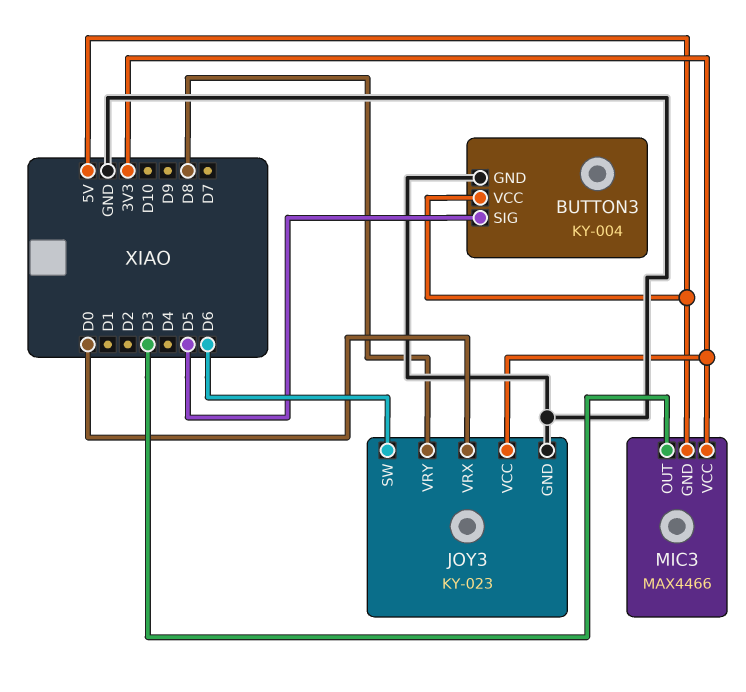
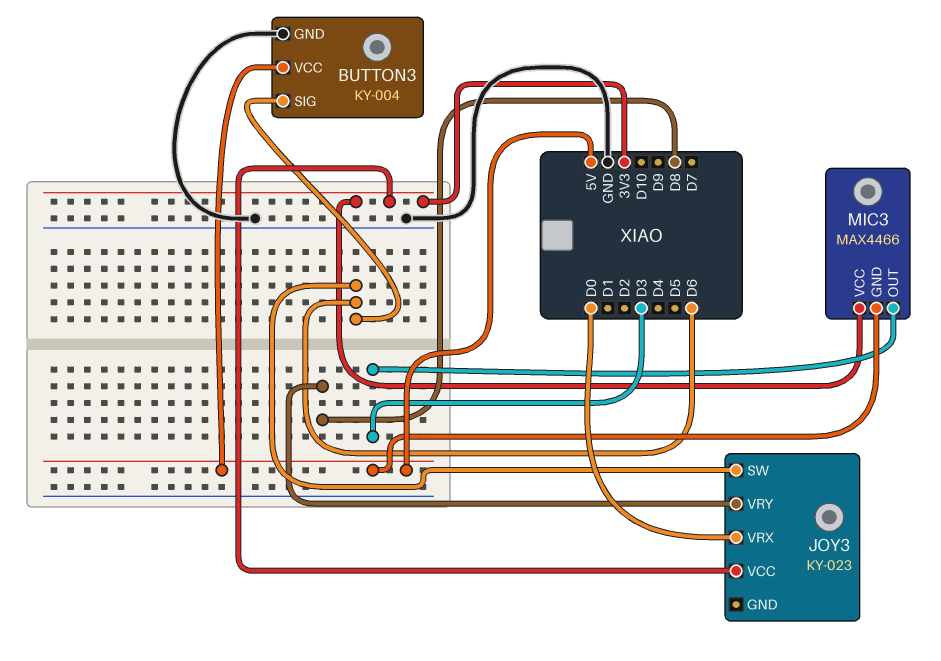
BUTTON3 pin SIG: D5 -> D6
JOY3 pin GND: GND -> none

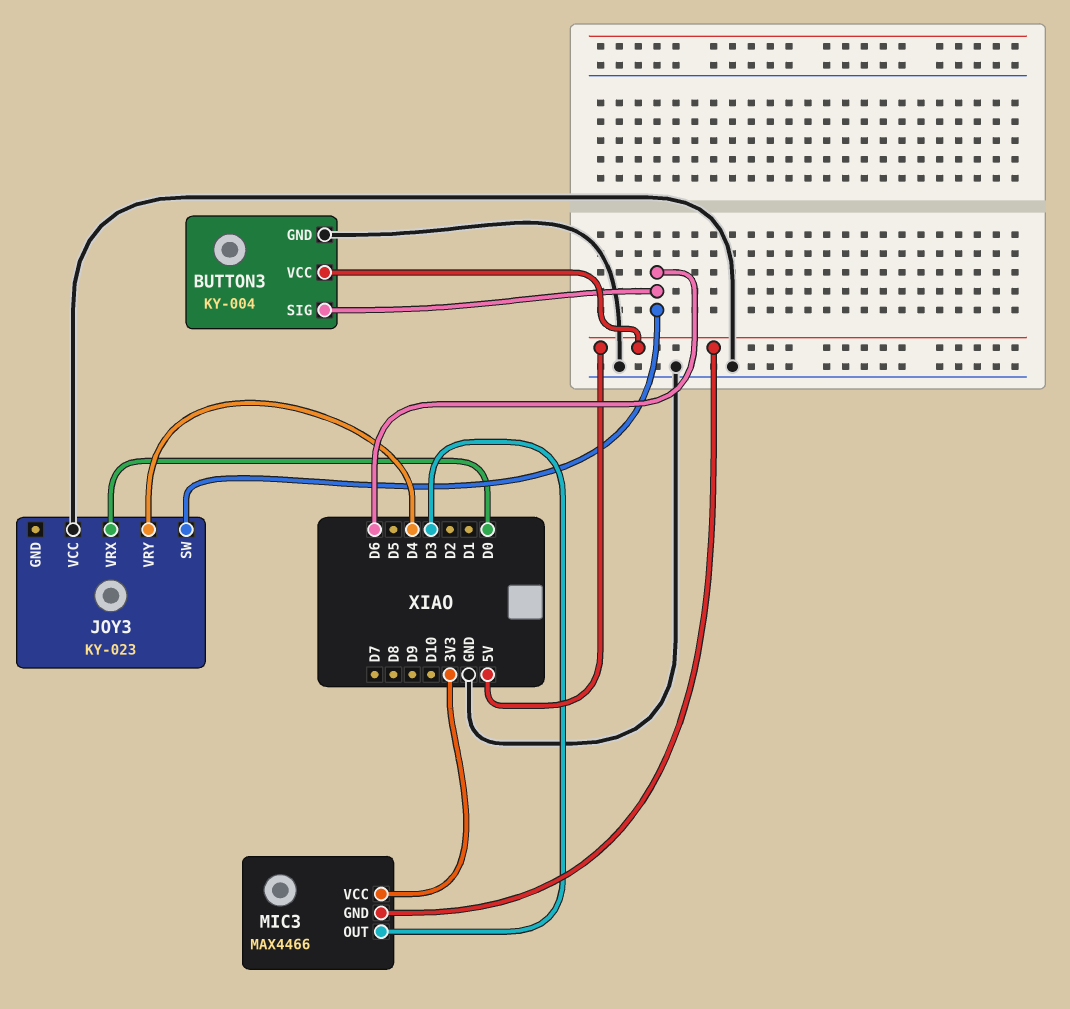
JOY3 pin VCC: 3V3 -> GND
JOY3 pin VRY: D8 -> D4

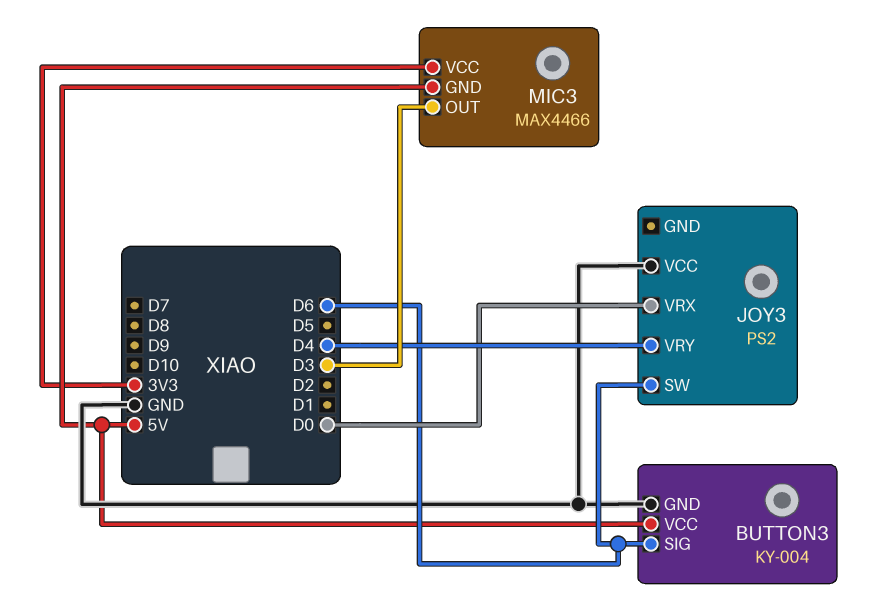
JOY3: KY-023 -> PS2

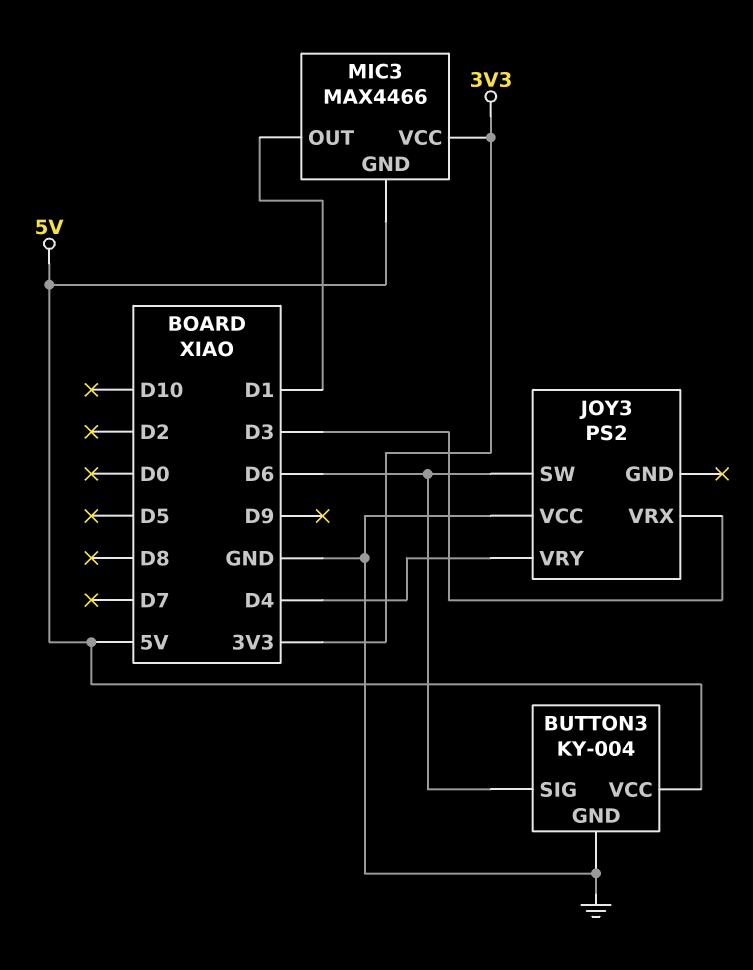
JOY3 pin VRX: D0 -> D3
MIC3 pin OUT: D3 -> D1

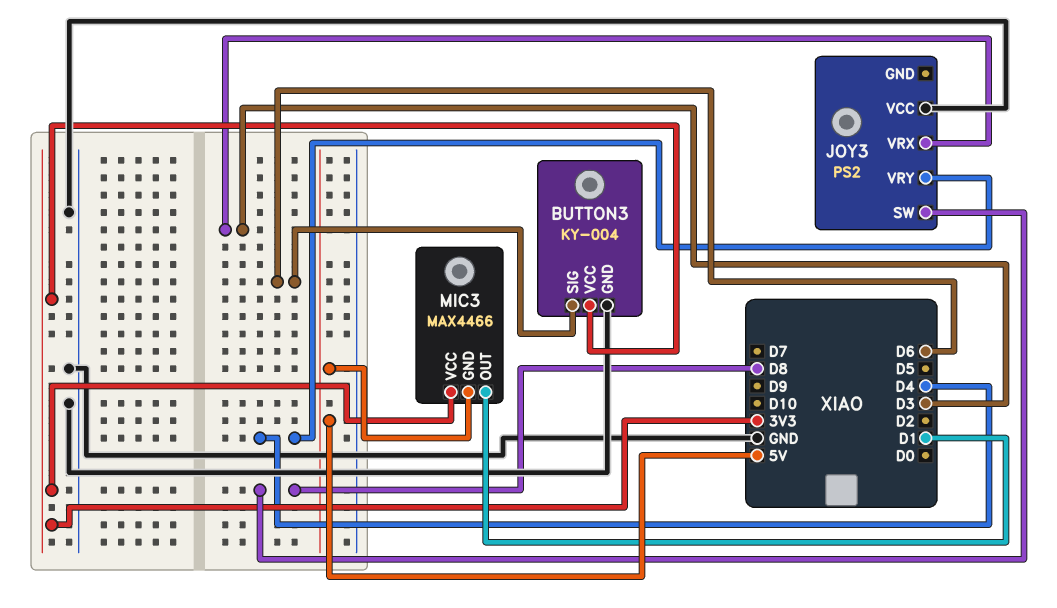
BUTTON3 pin VCC: 5V -> 3V3
JOY3 pin SW: D6 -> D8

